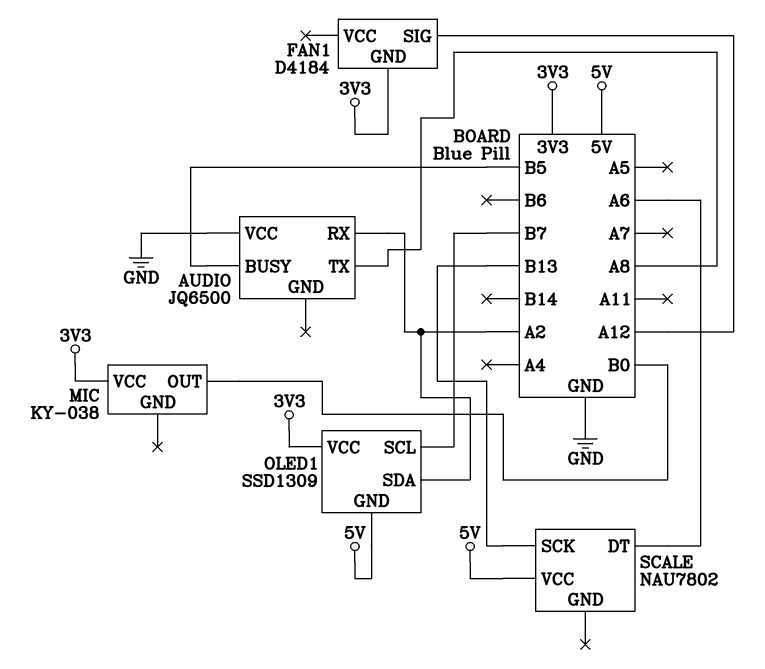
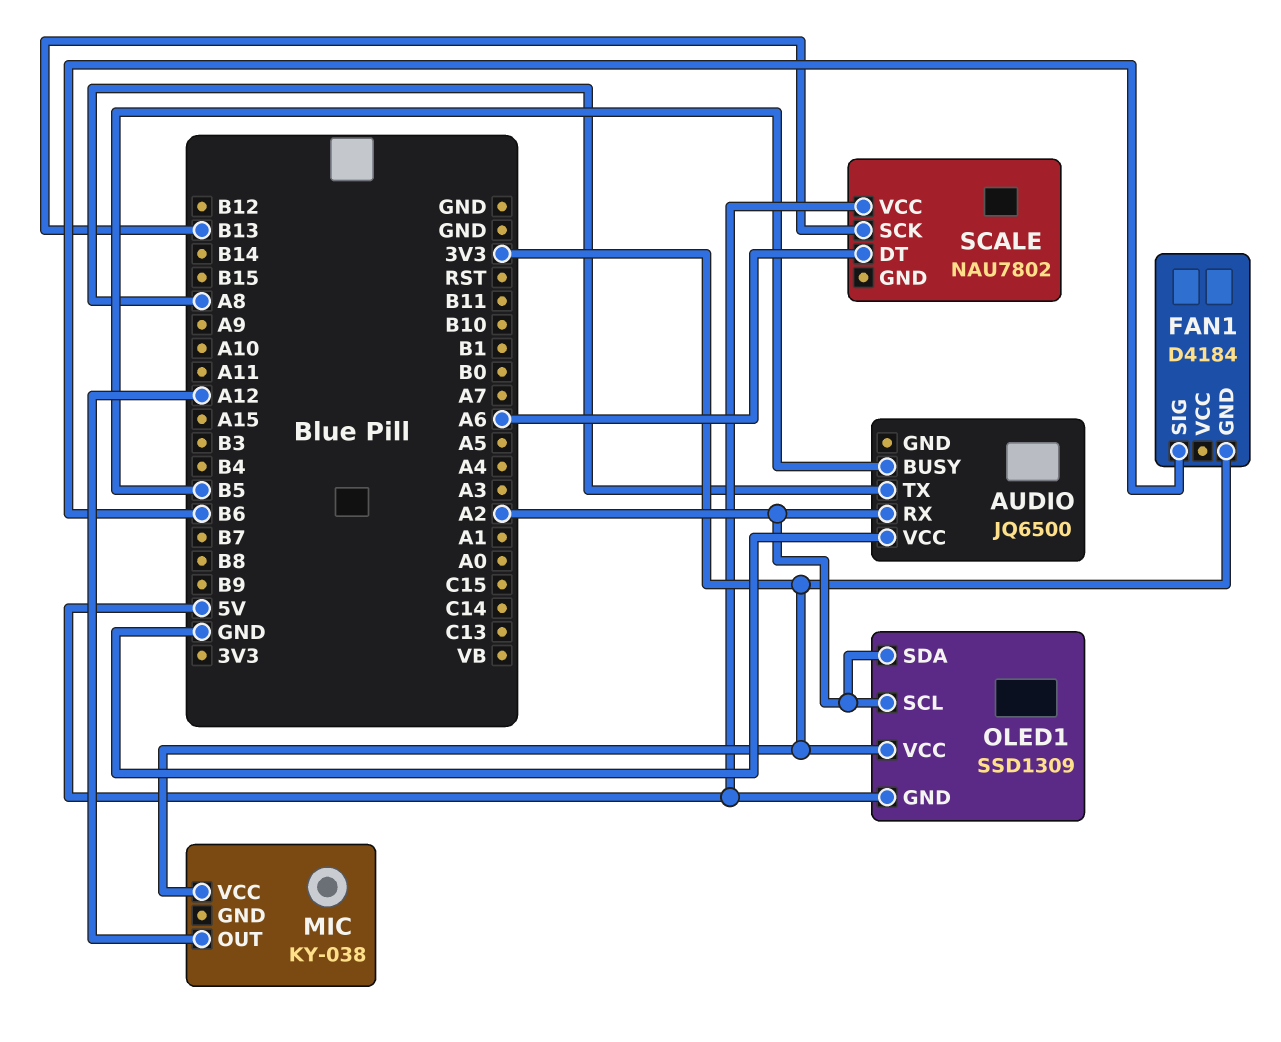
FAN1 pin SIG: A12 -> B6
MIC pin OUT: B0 -> A12
OLED1 pin SCL: B7 -> A2

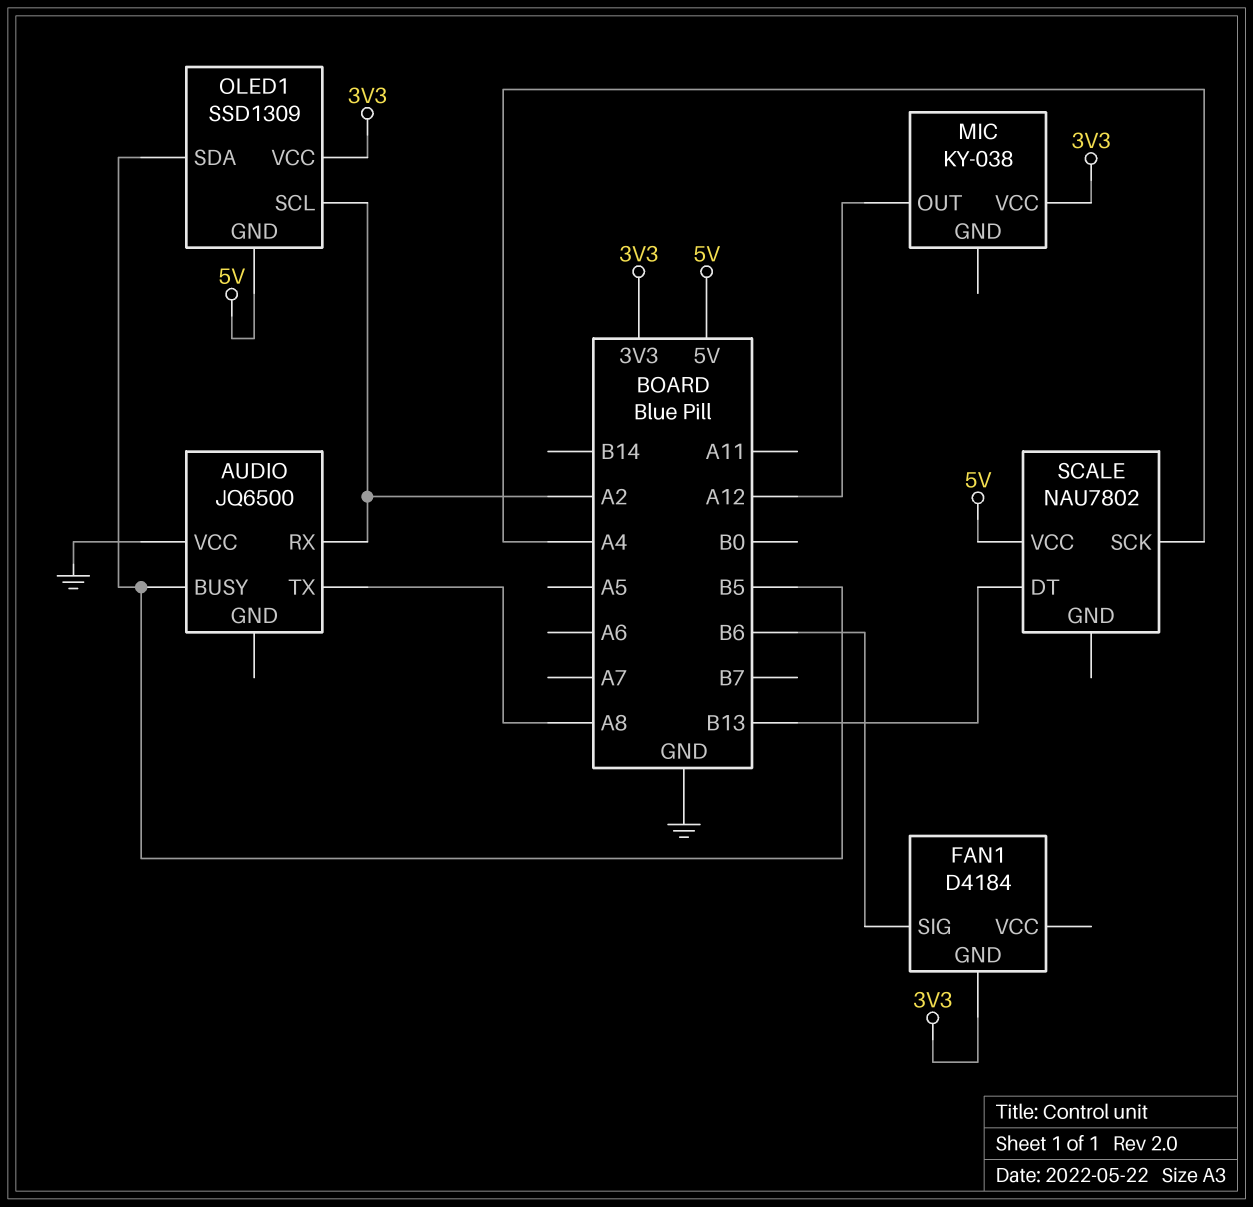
OLED1 pin SDA: A2 -> B5
SCALE pin DT: A6 -> B13
SCALE pin SCK: B13 -> A4

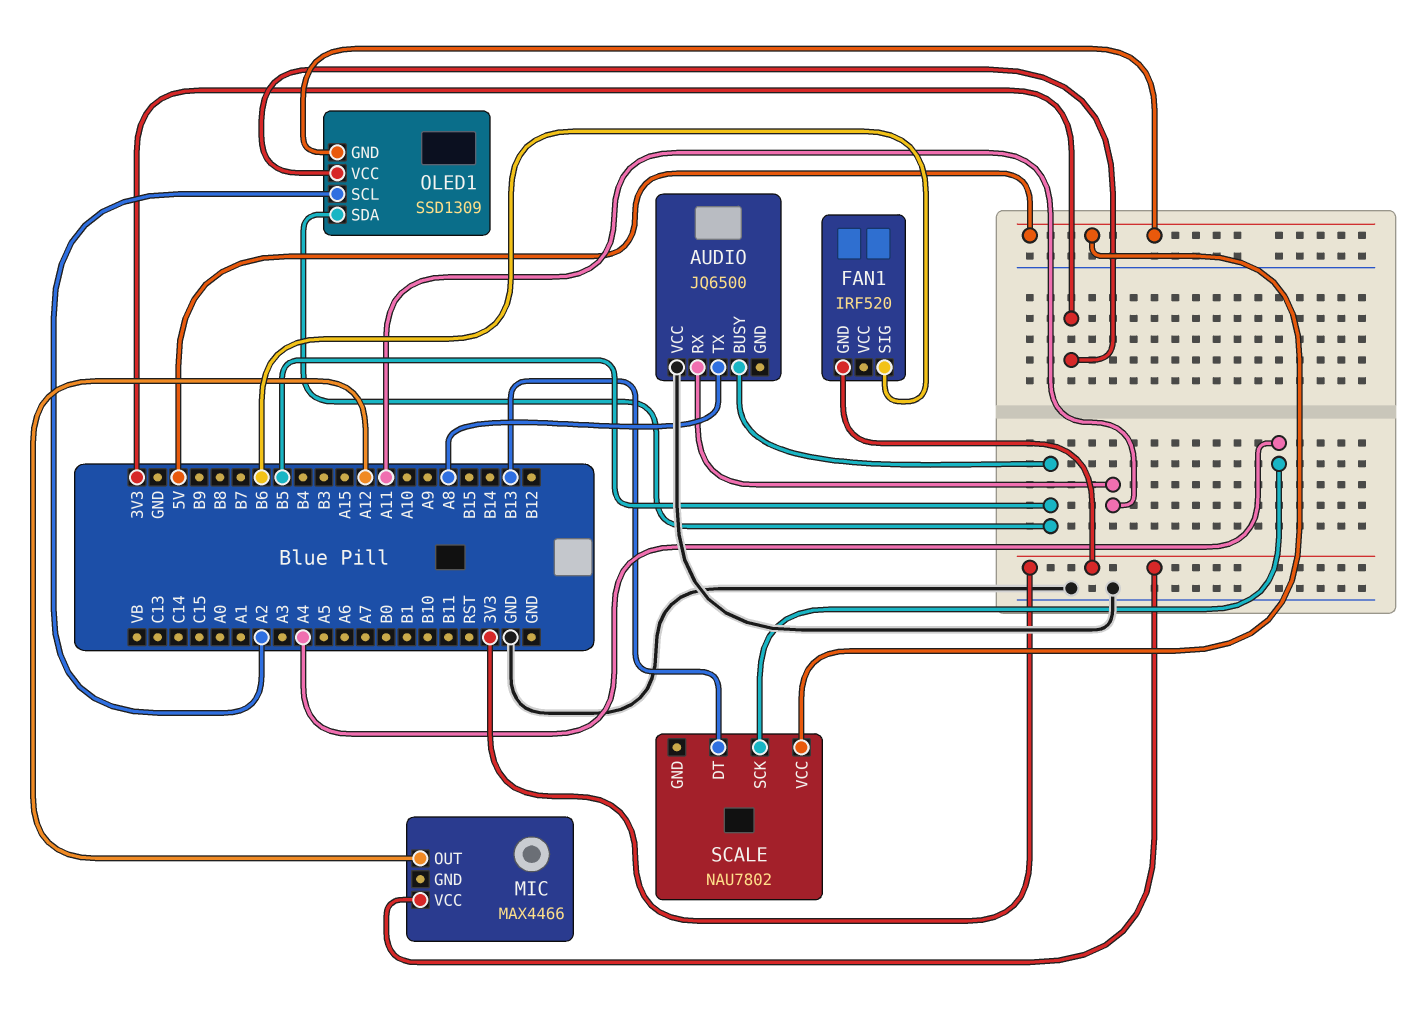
AUDIO pin RX: A2 -> A11
FAN1: D4184 -> IRF520
MIC: KY-038 -> MAX4466

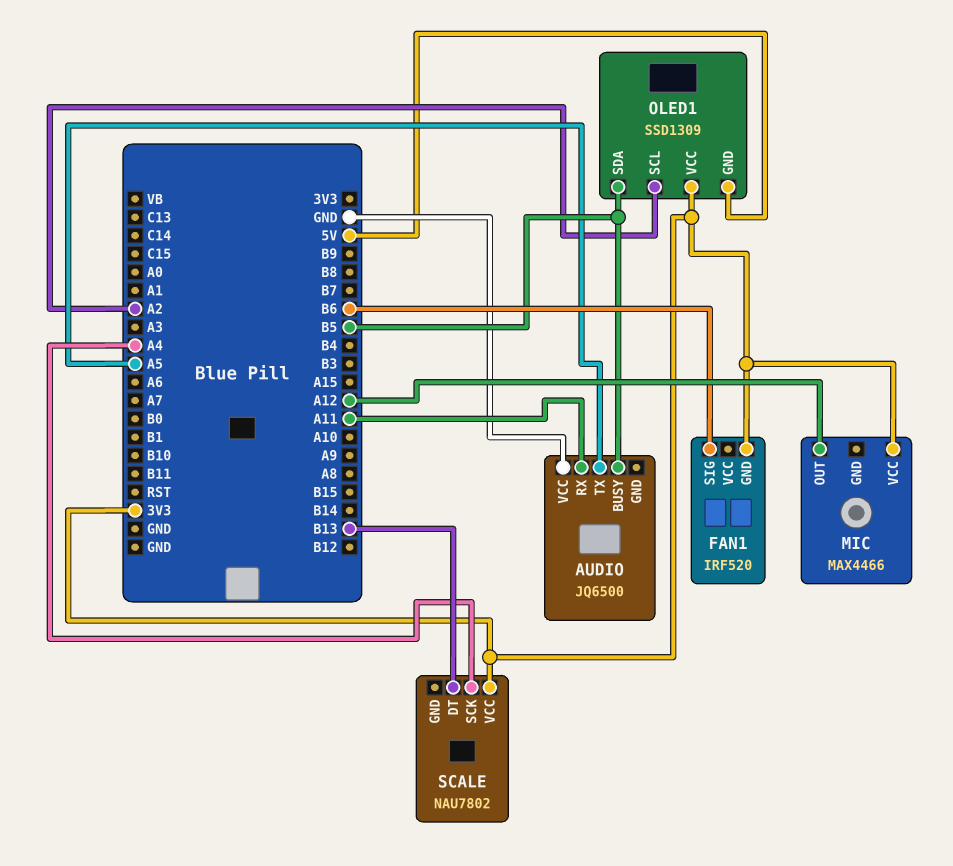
AUDIO pin TX: A8 -> A5
SCALE pin VCC: 5V -> 3V3

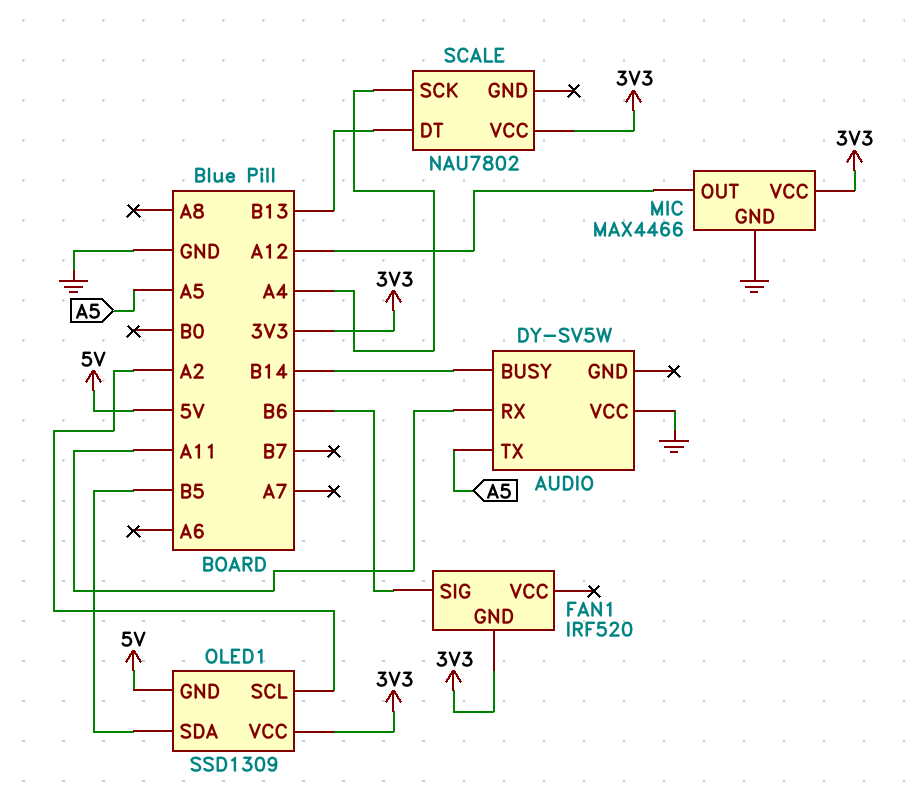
AUDIO: JQ6500 -> DY-SV5W
AUDIO pin BUSY: B5 -> B14
MIC pin GND: none -> GND

